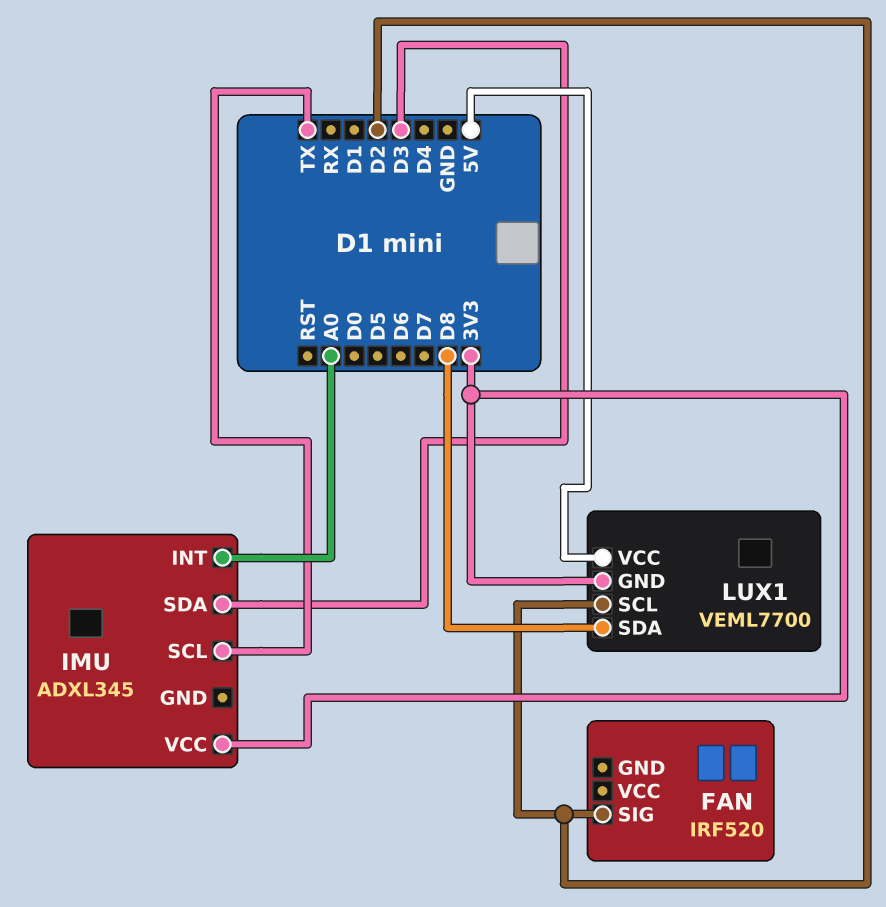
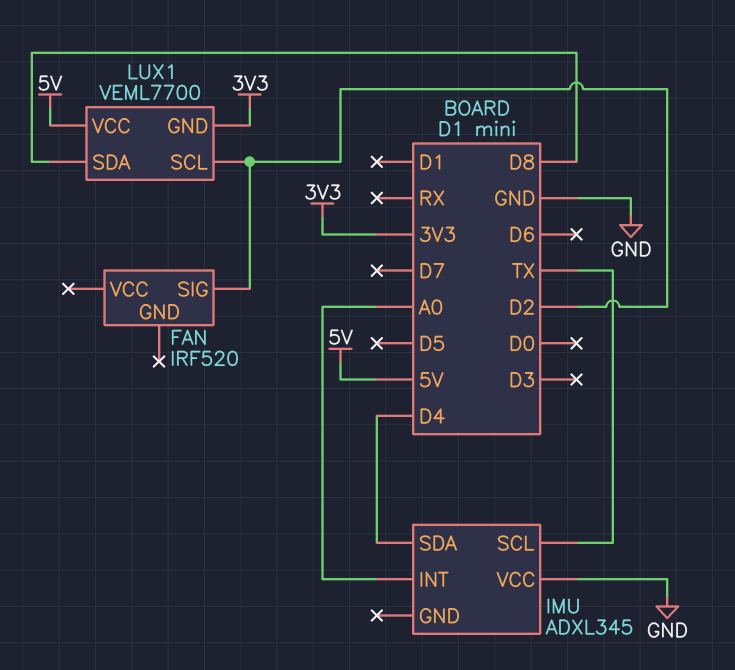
IMU pin SDA: D3 -> D4
IMU pin VCC: 3V3 -> GND

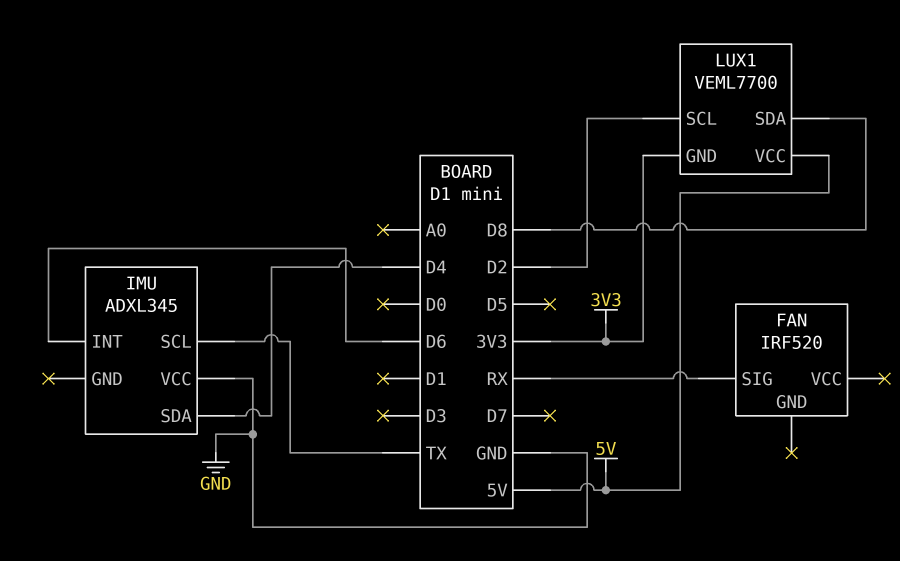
FAN pin SIG: D2 -> RX
IMU pin INT: A0 -> D6

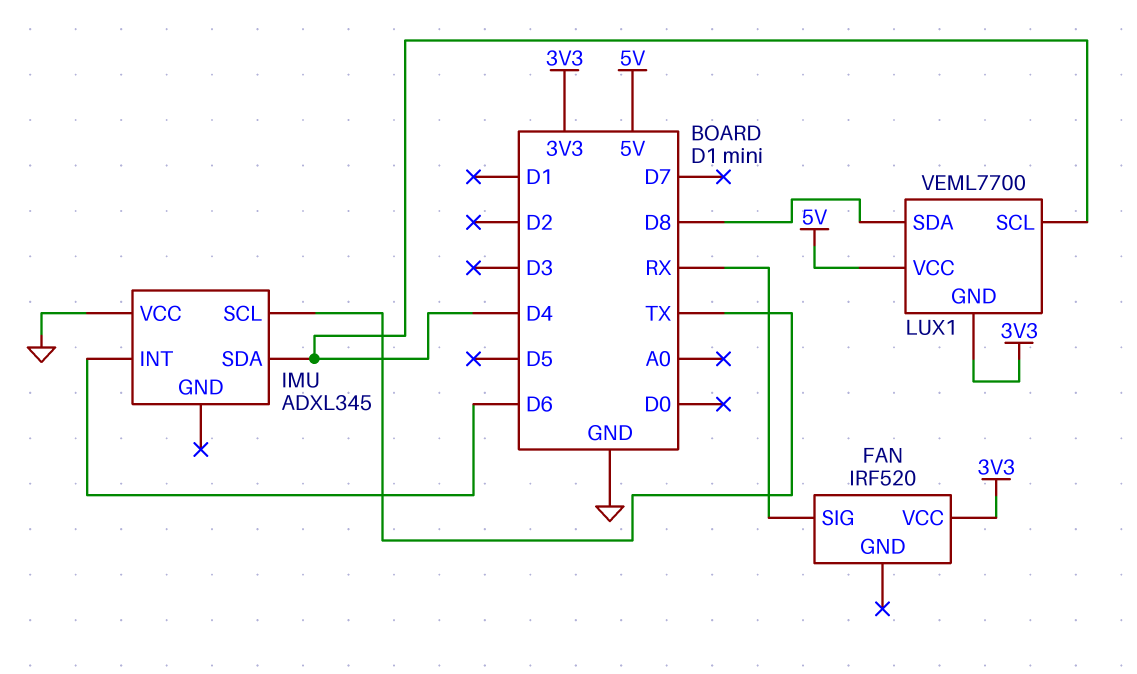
FAN pin VCC: none -> 3V3
LUX1 pin SCL: D2 -> D4

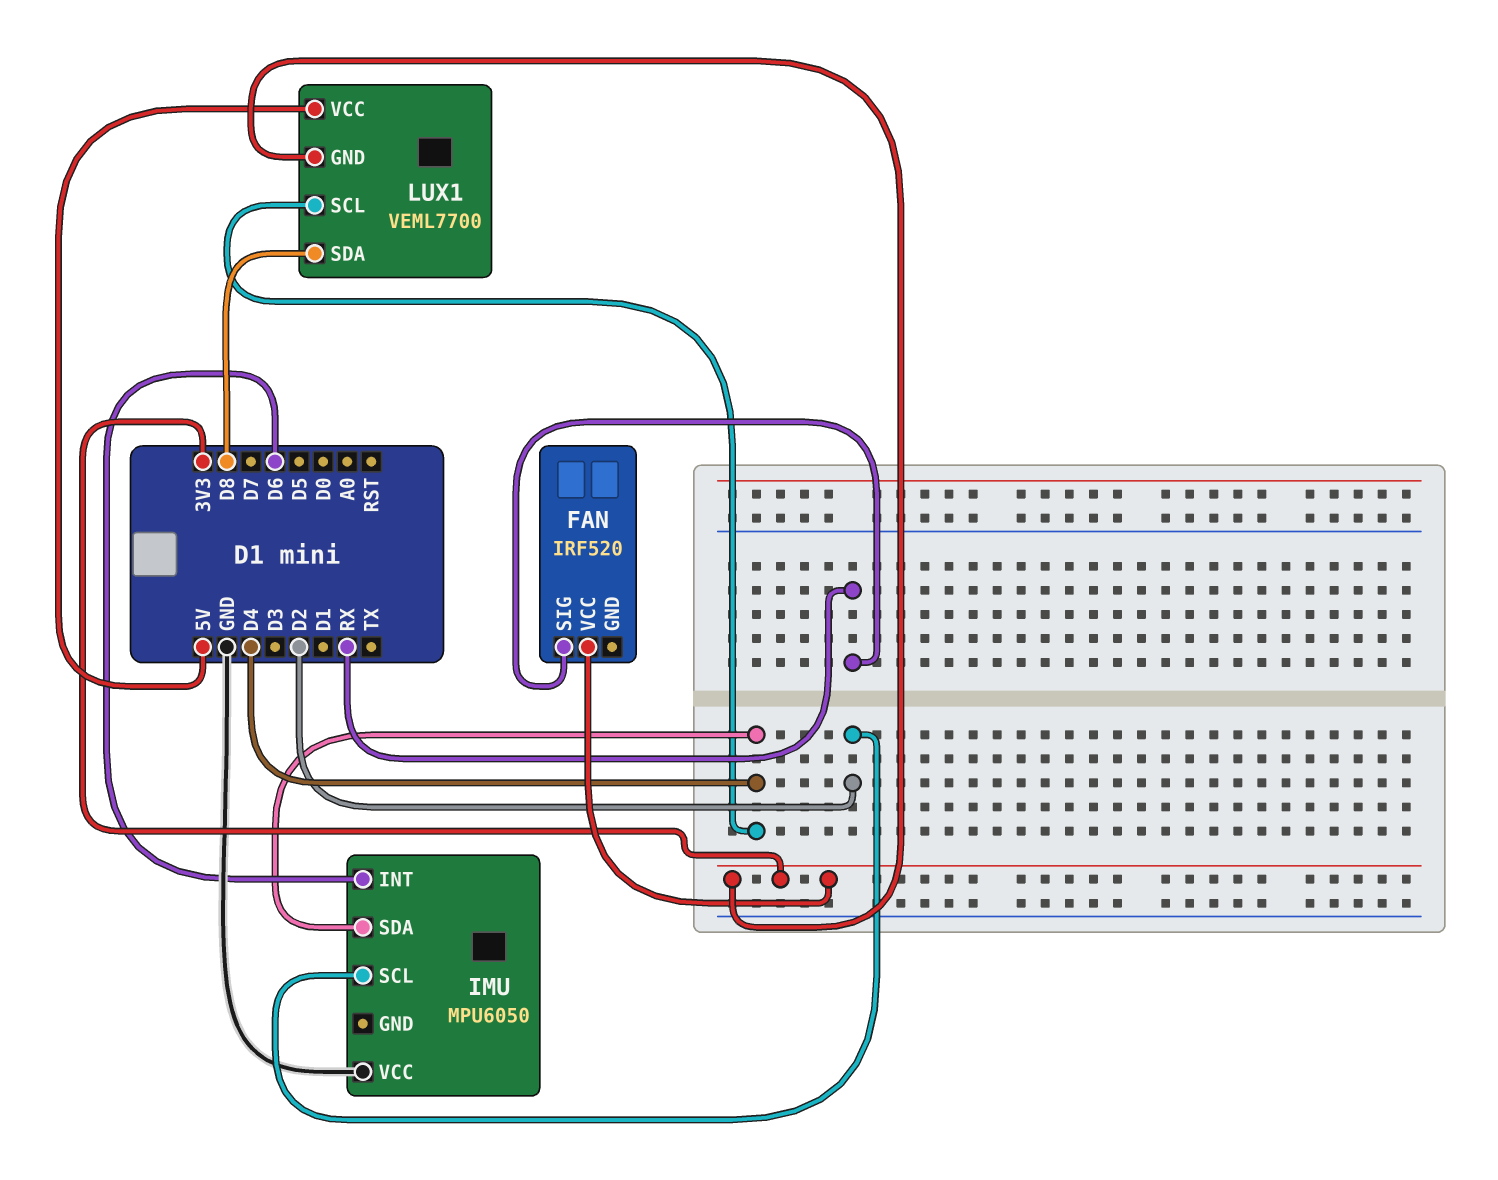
IMU: ADXL345 -> MPU6050
IMU pin SCL: TX -> D2

